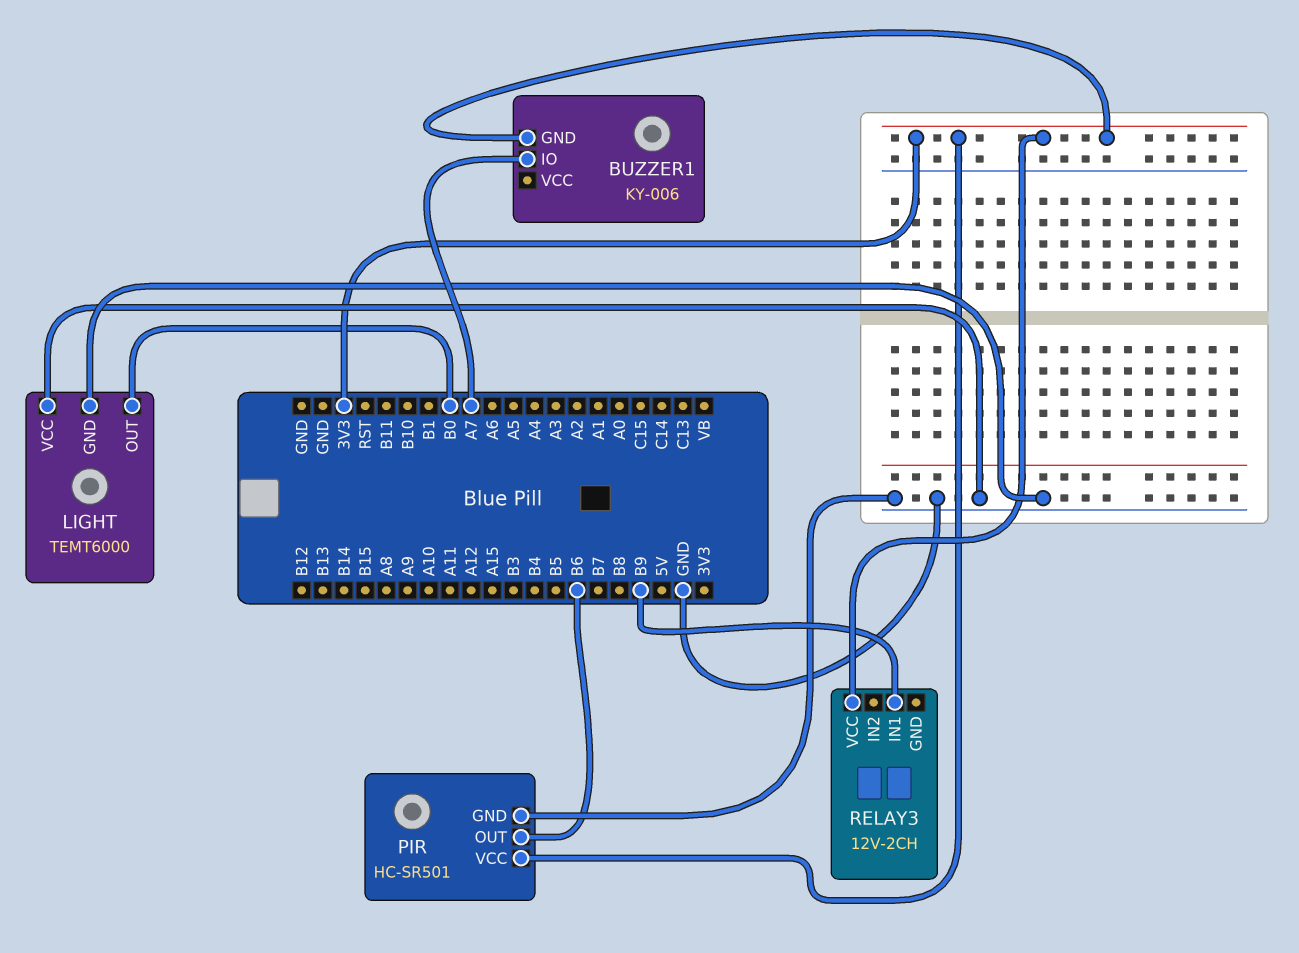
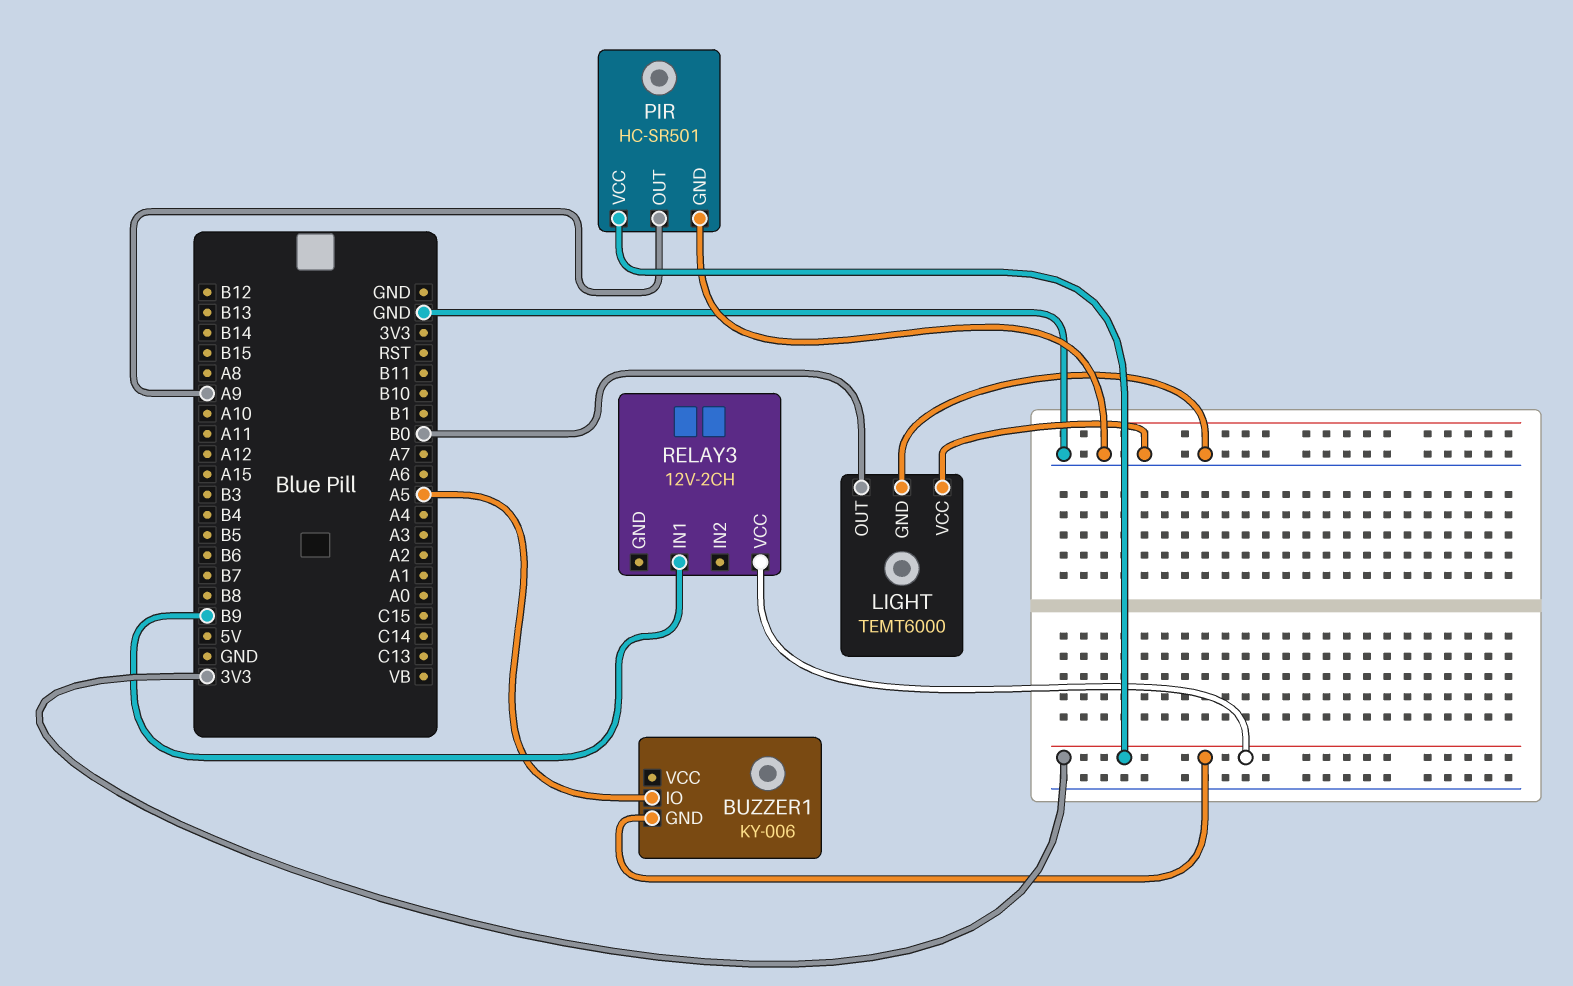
BUZZER1 pin IO: A7 -> A5
PIR pin OUT: B6 -> A9

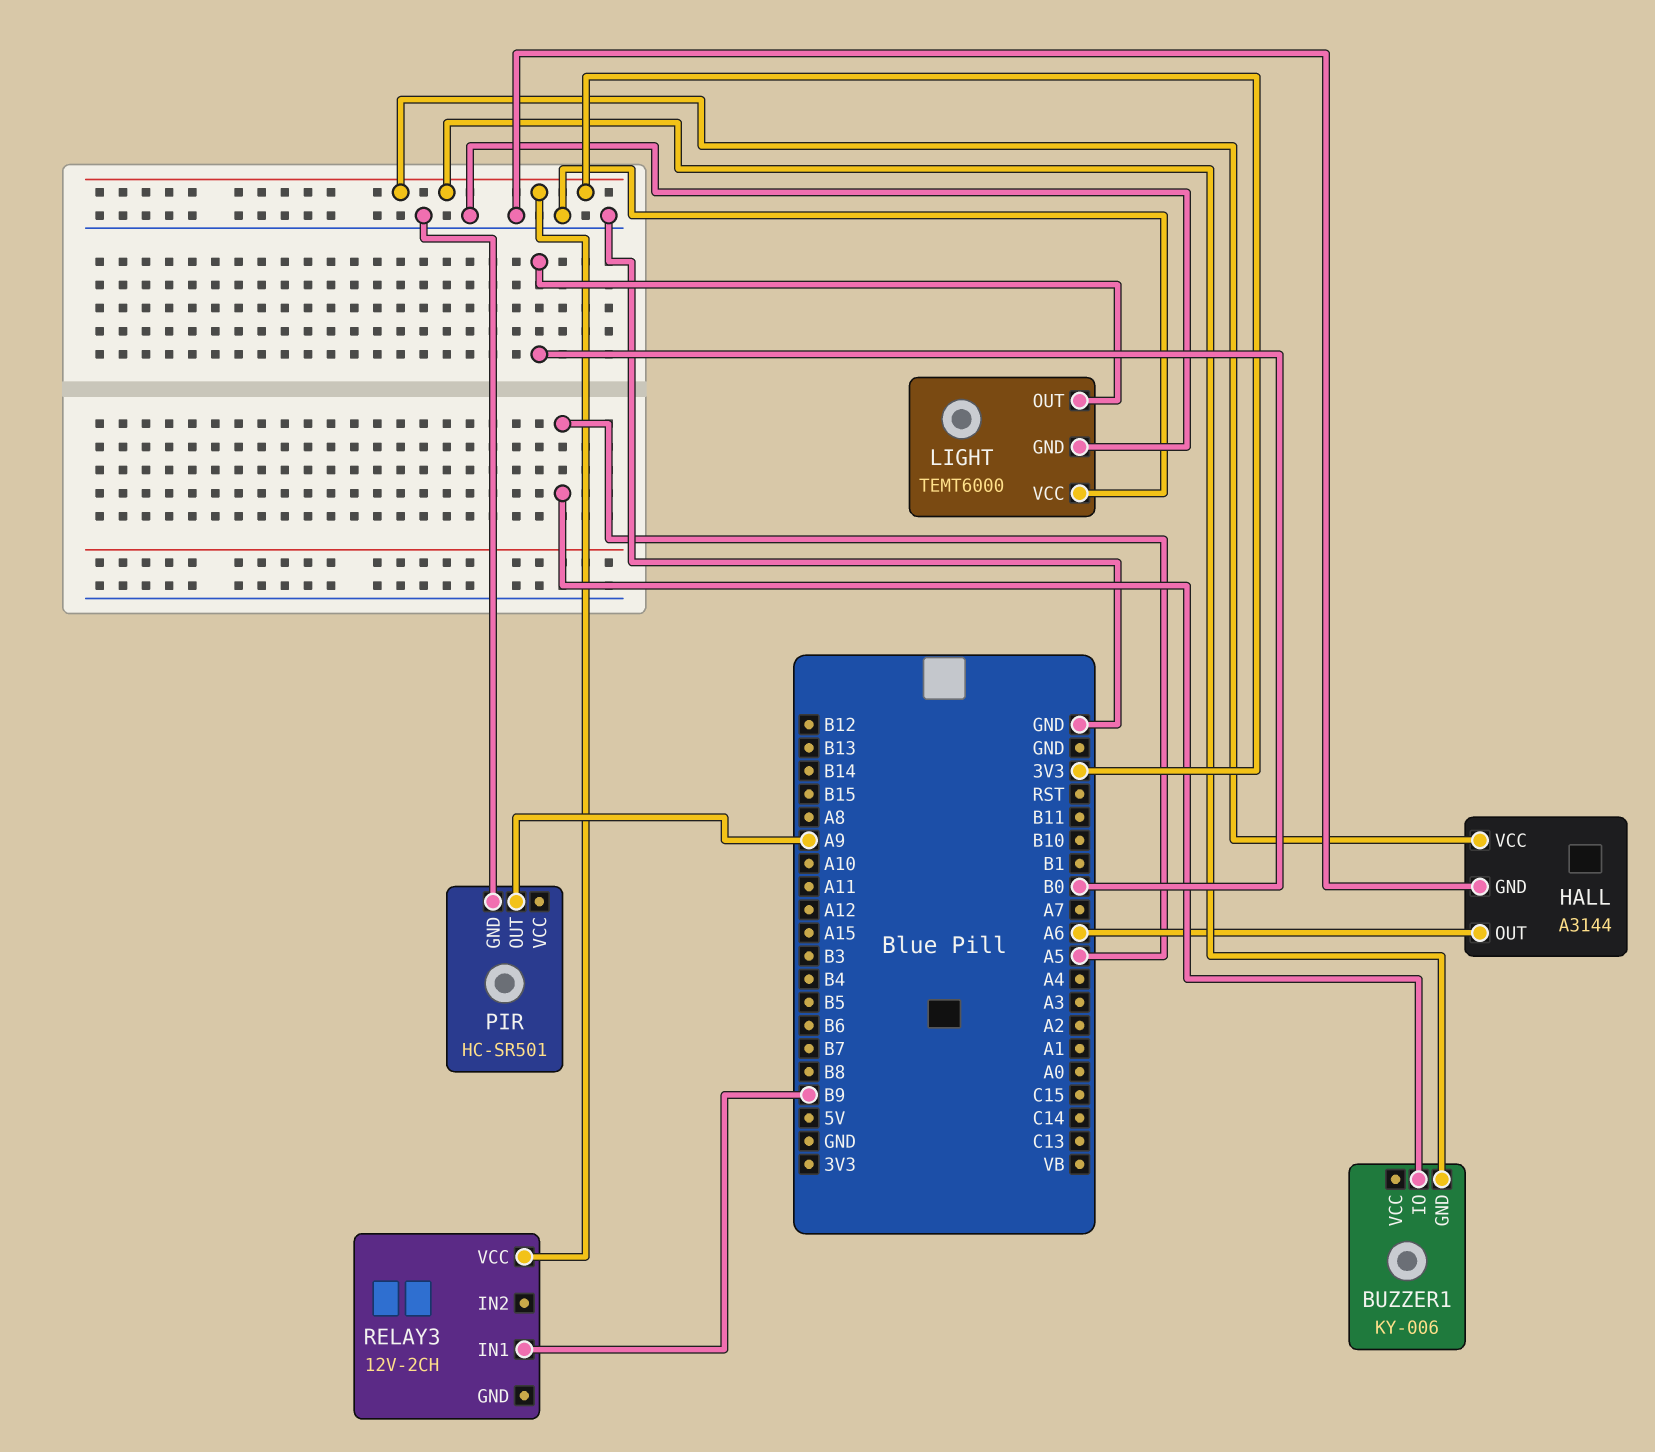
HALL: none -> A3144
HALL pin GND: none -> GND
HALL pin OUT: none -> A6
HALL pin VCC: none -> 3V3
PIR pin VCC: 3V3 -> none

